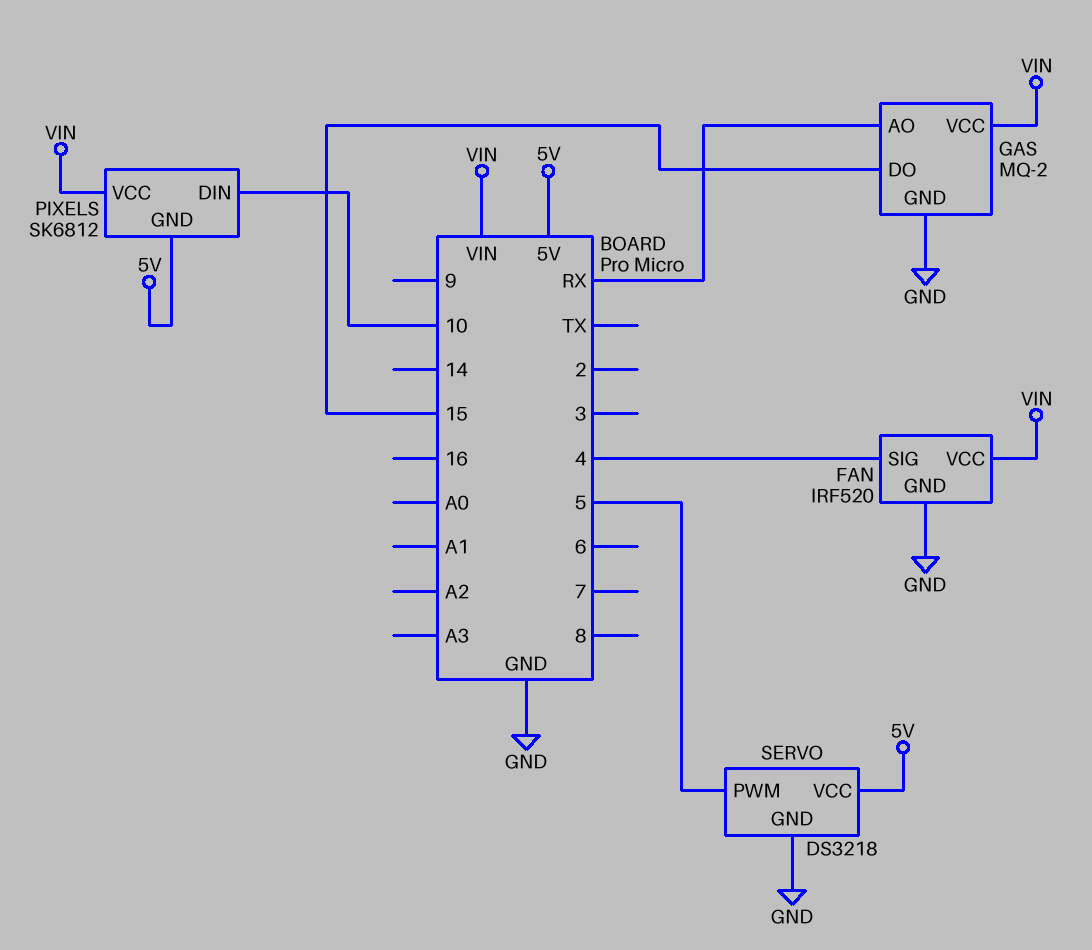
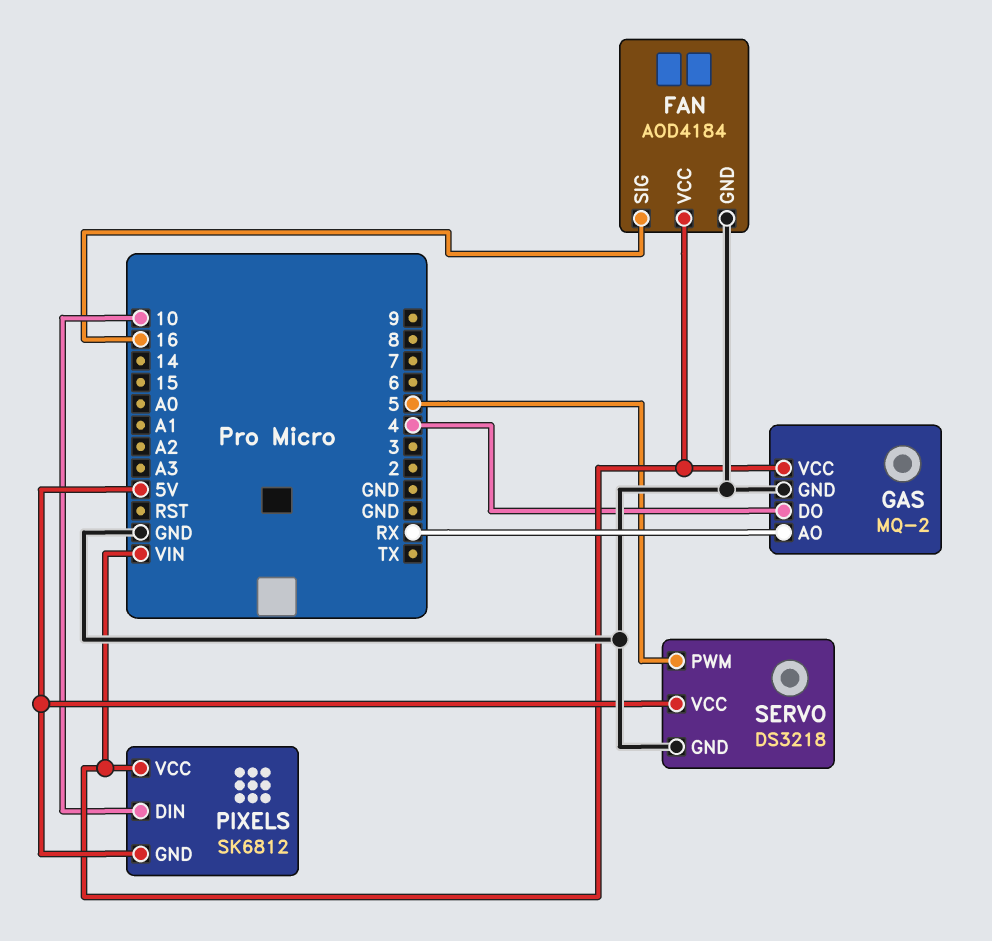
FAN: IRF520 -> AOD4184
FAN pin SIG: 4 -> 16
GAS pin DO: 15 -> 4

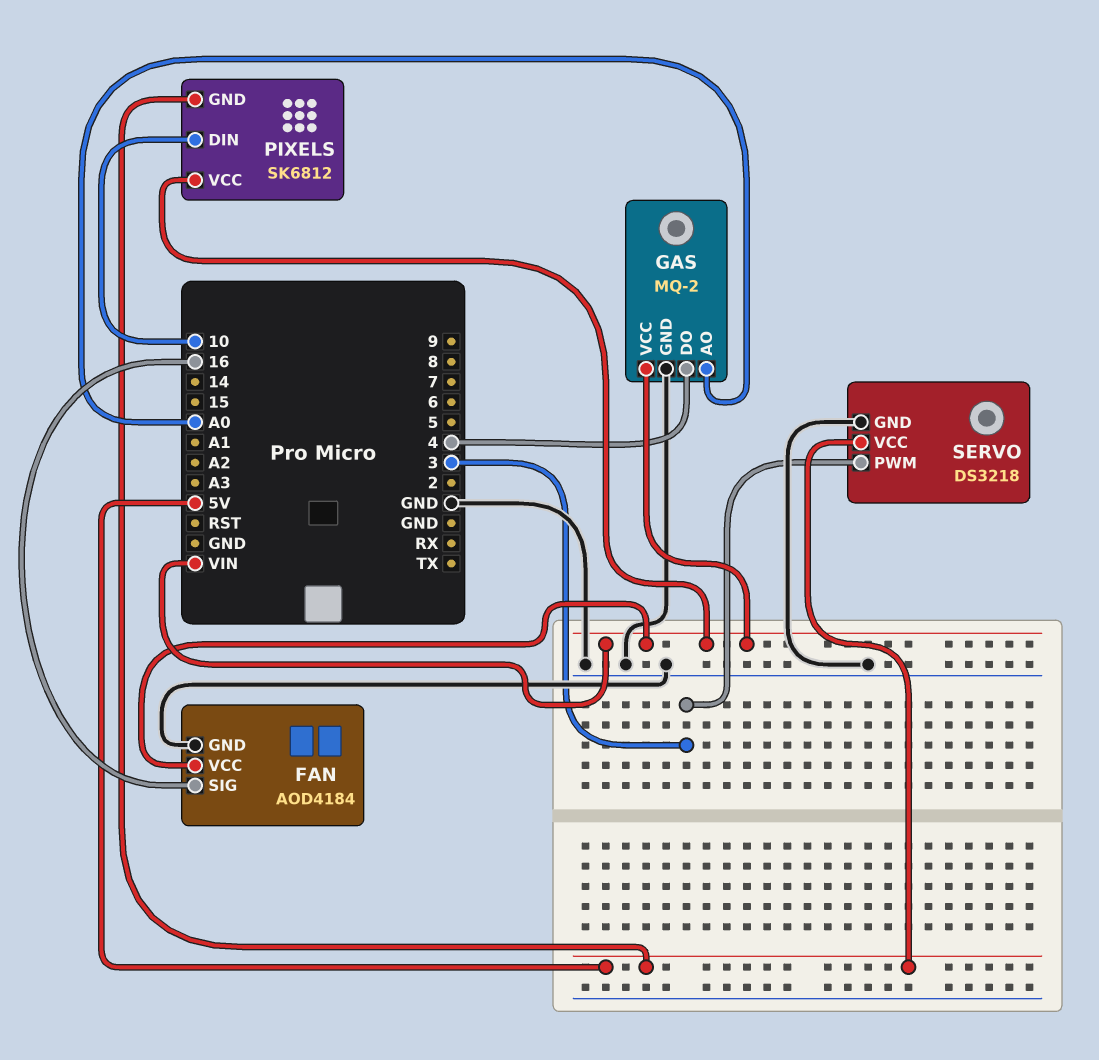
GAS pin AO: RX -> A0
SERVO pin PWM: 5 -> 3

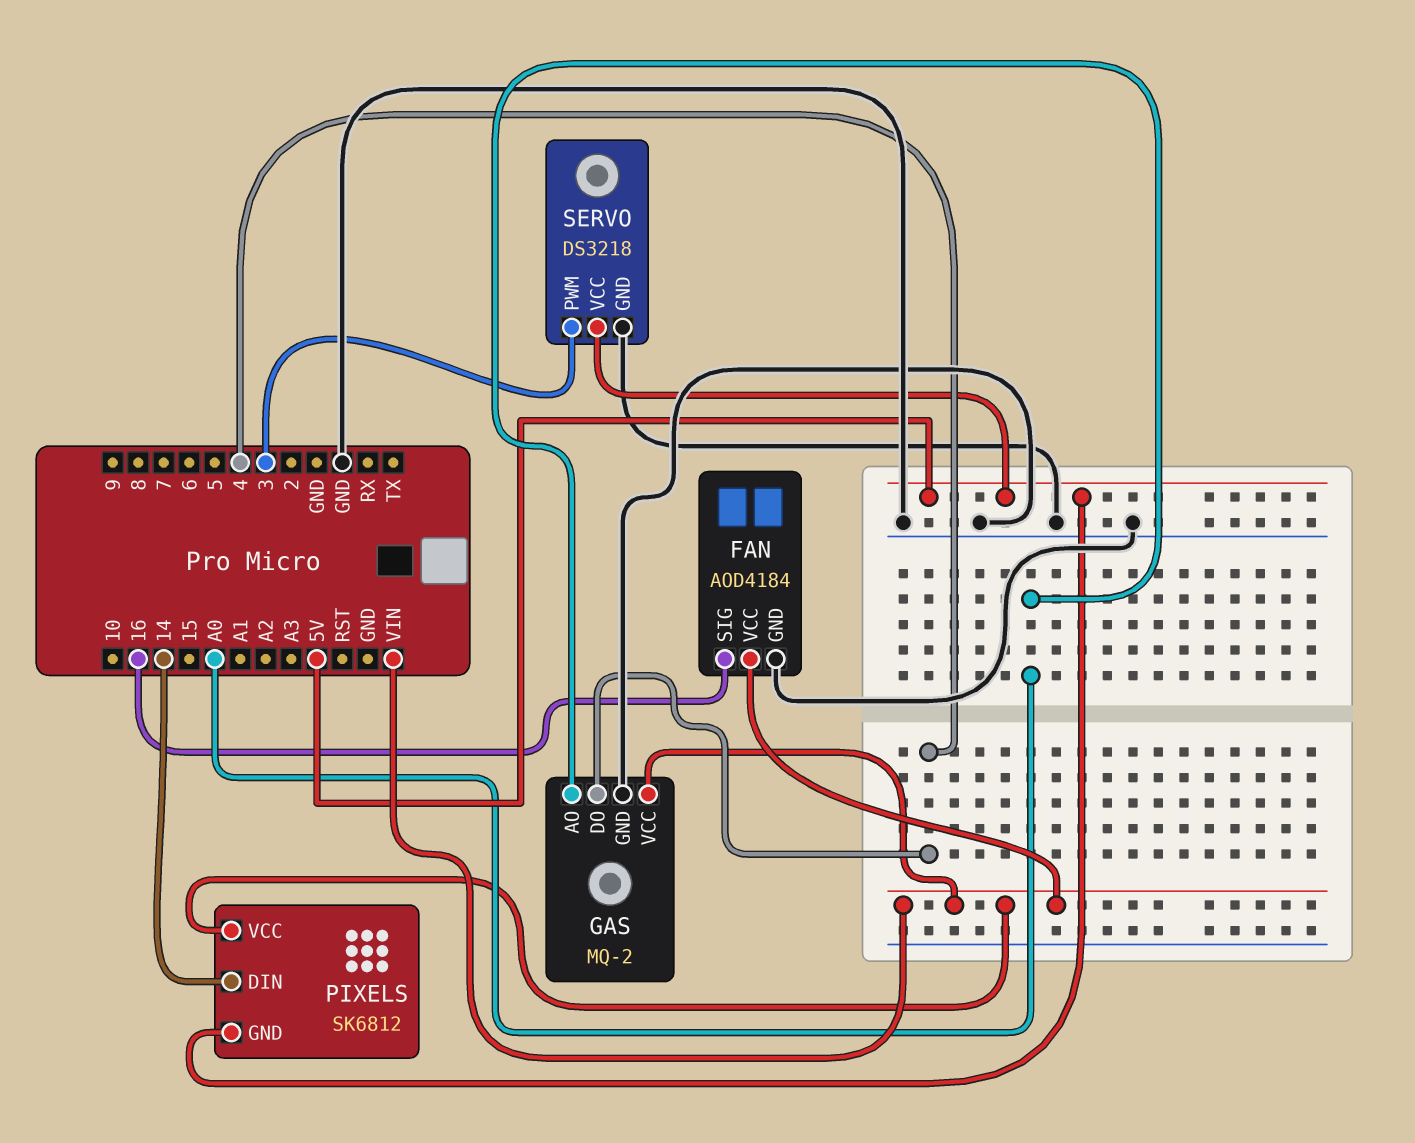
PIXELS pin DIN: 10 -> 14

